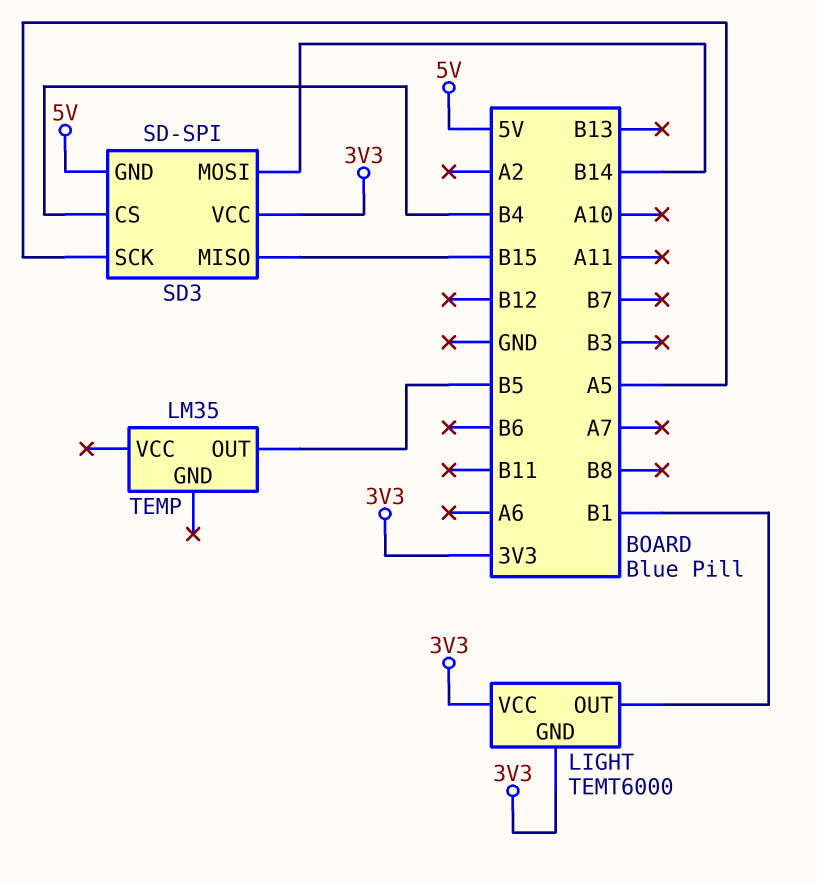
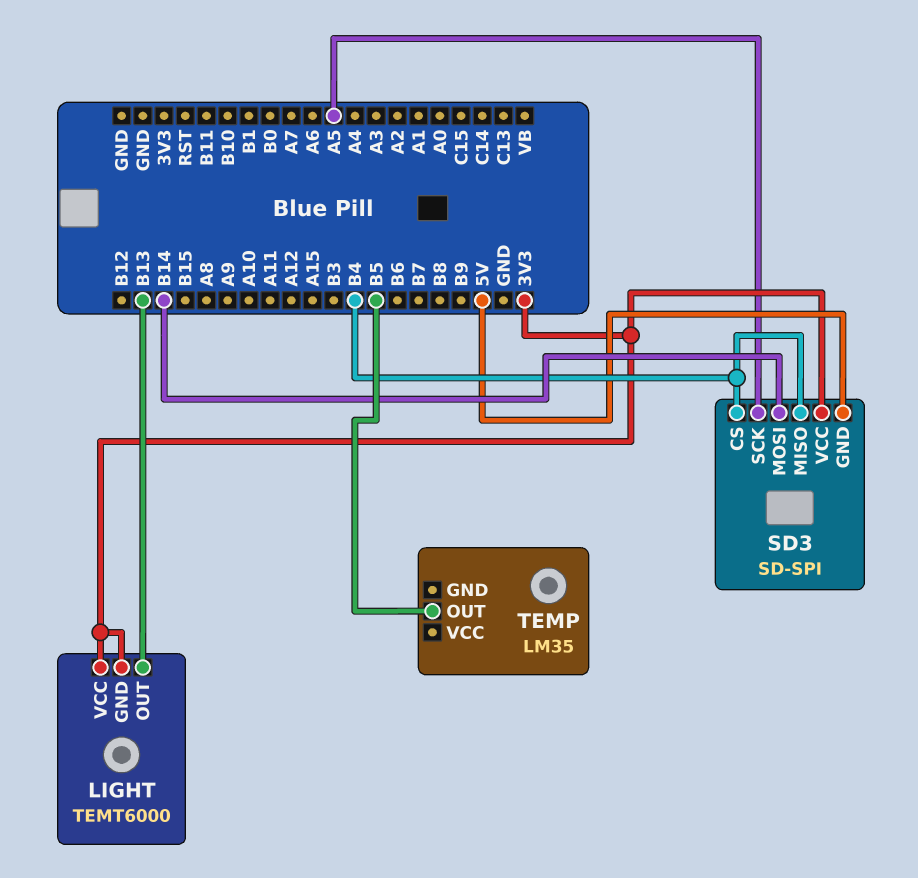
LIGHT pin OUT: B1 -> B13
SD3 pin MISO: B15 -> B4

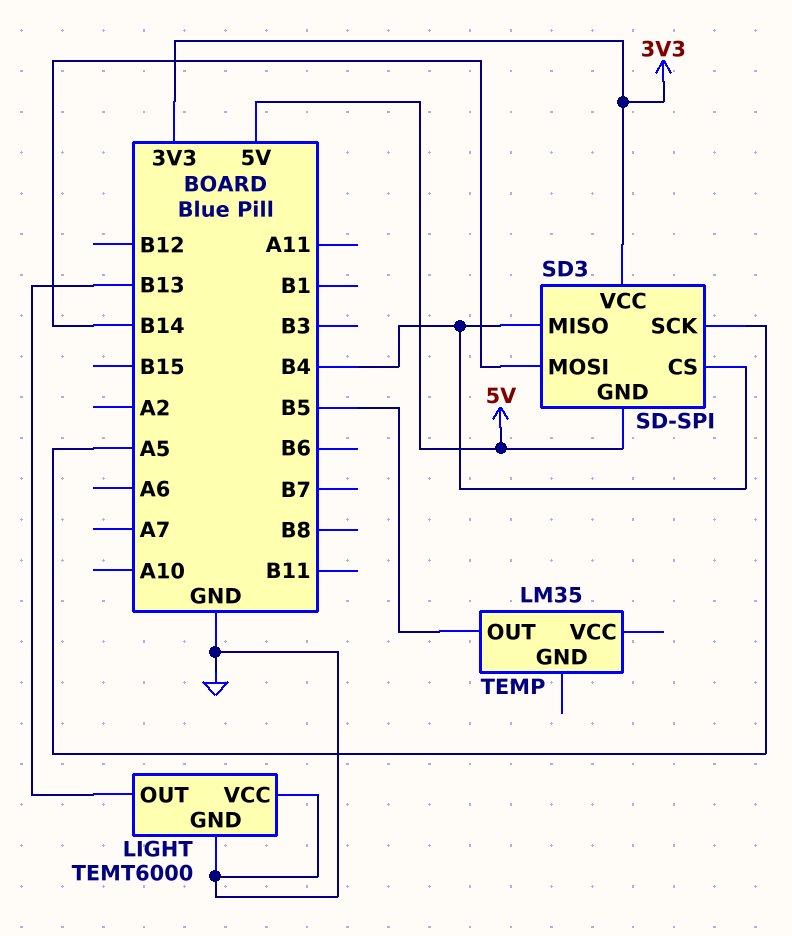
LIGHT pin GND: 3V3 -> GND
LIGHT pin VCC: 3V3 -> GND

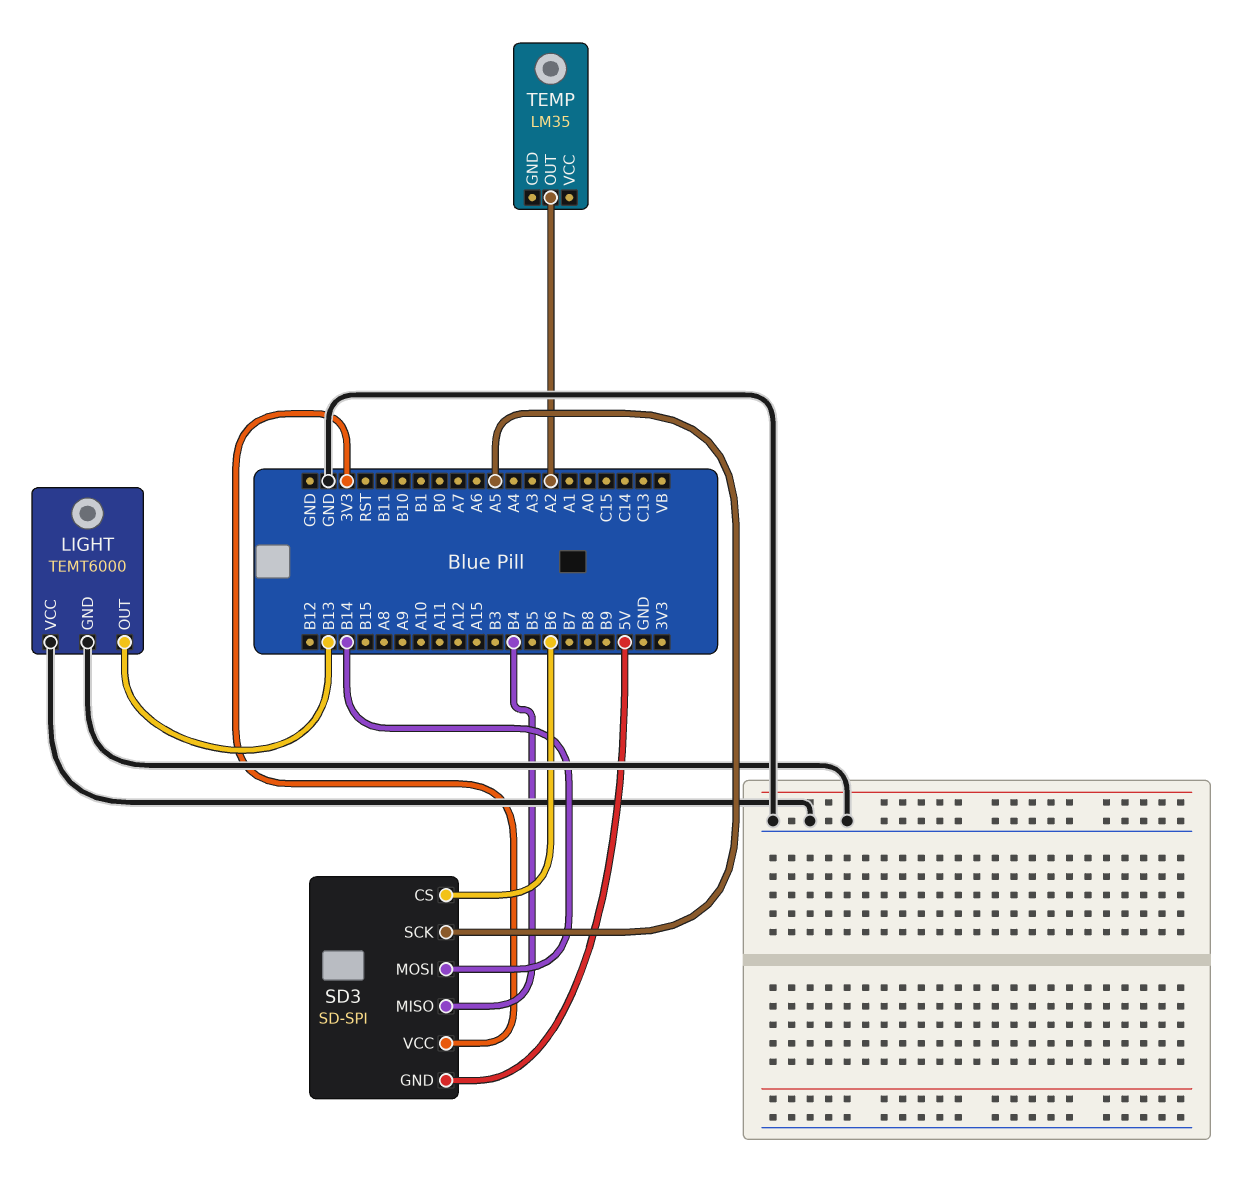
SD3 pin CS: B4 -> B6
TEMP pin OUT: B5 -> A2

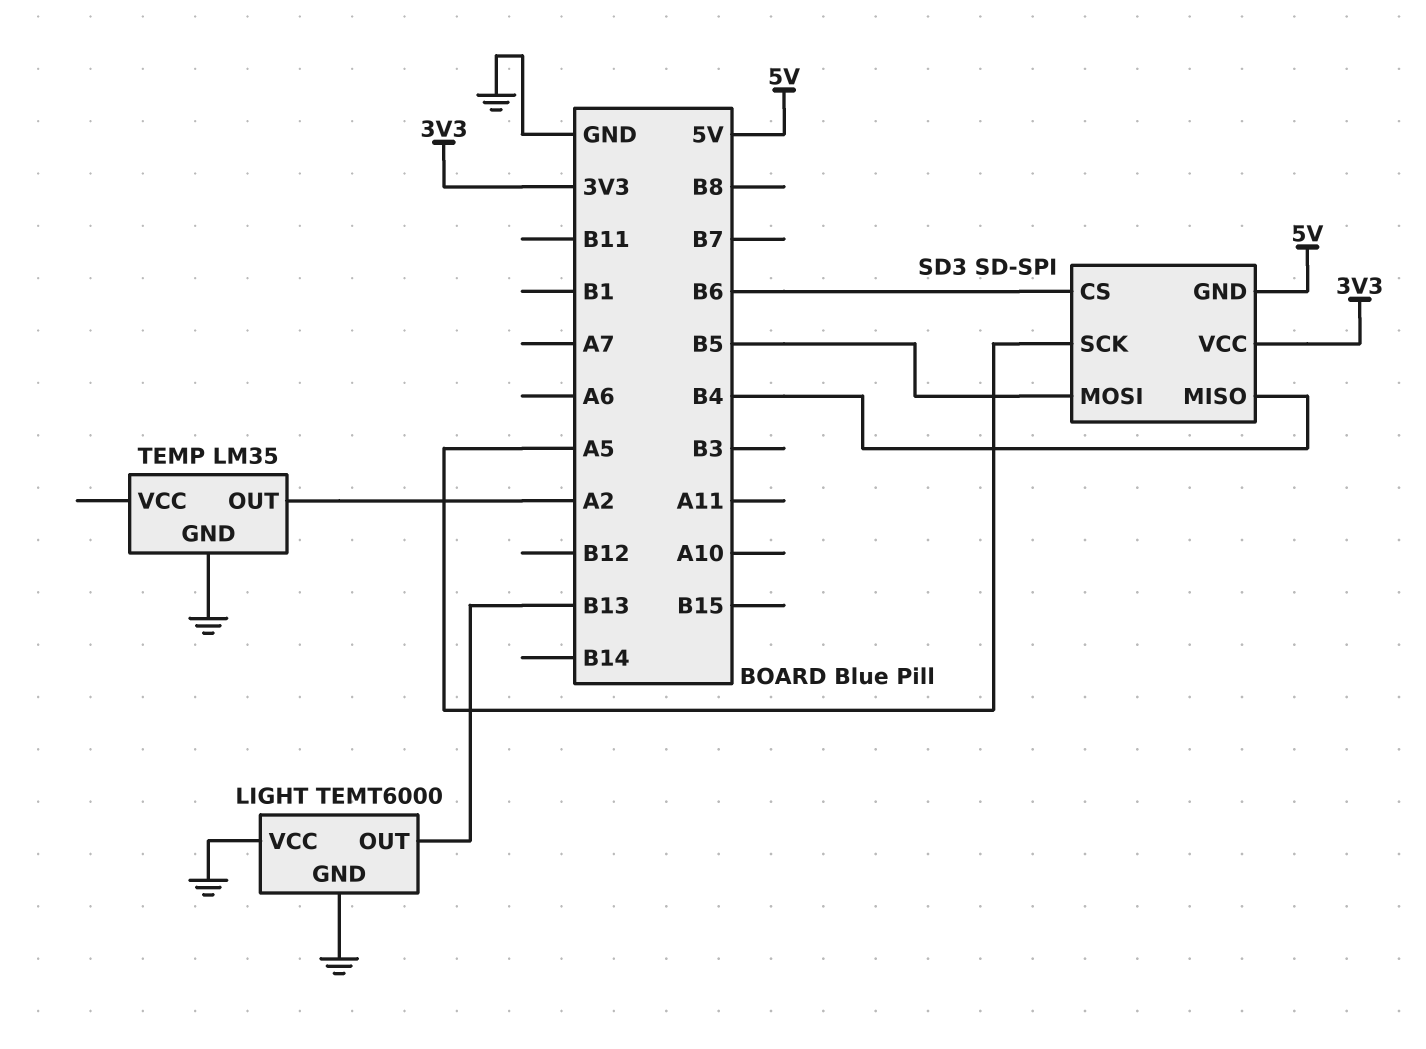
SD3 pin MOSI: B14 -> B5
TEMP pin GND: none -> GND

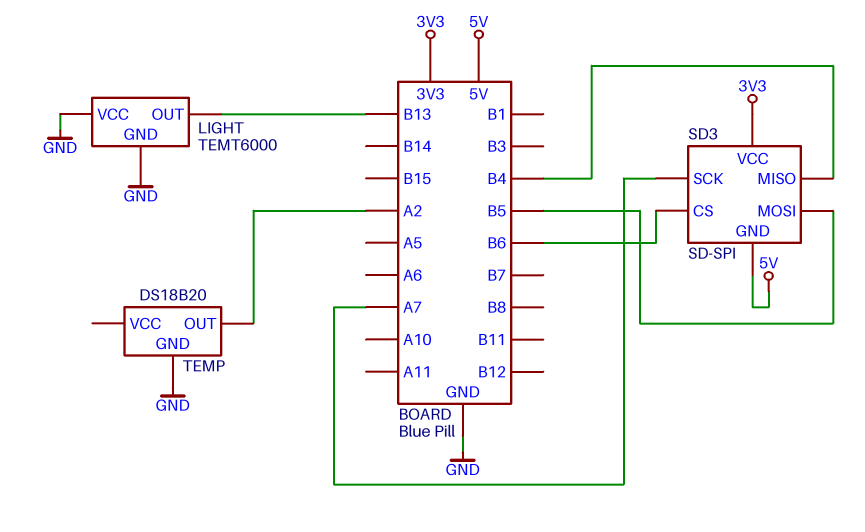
SD3 pin SCK: A5 -> A7
TEMP: LM35 -> DS18B20

